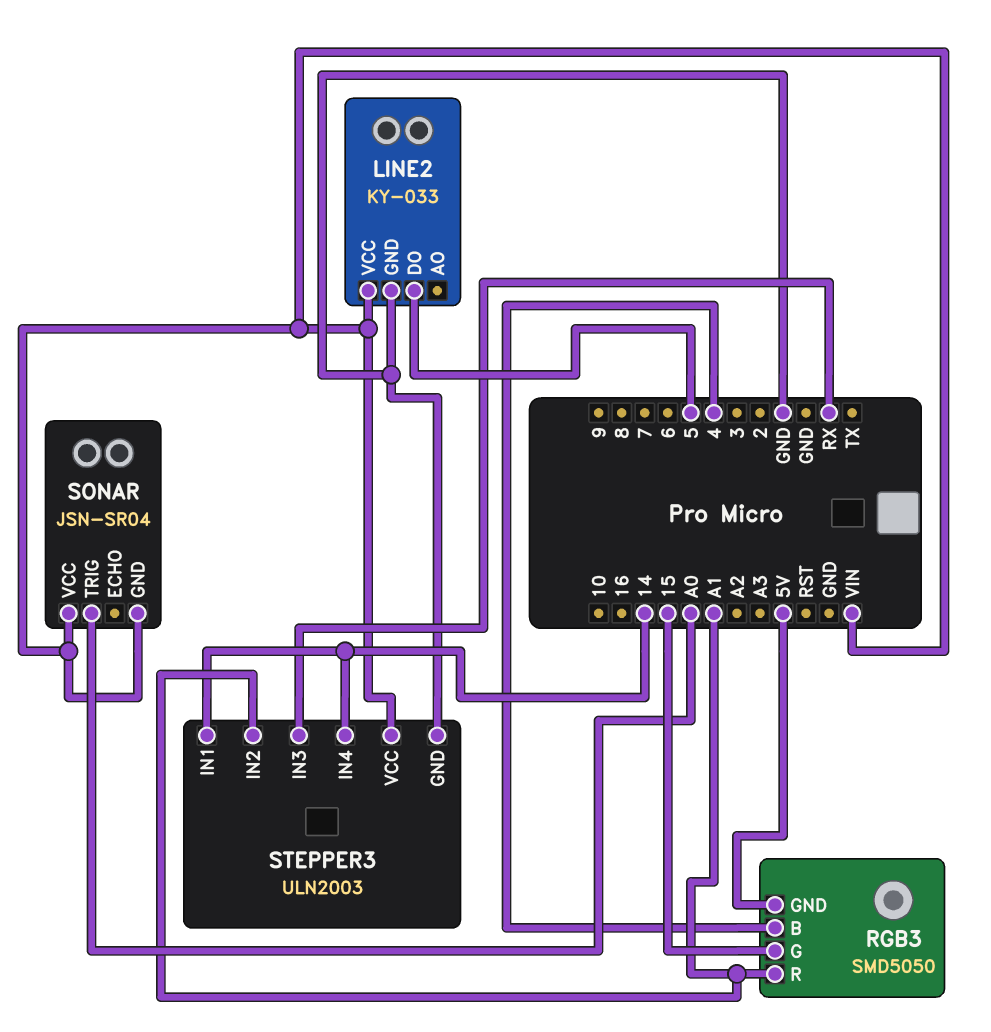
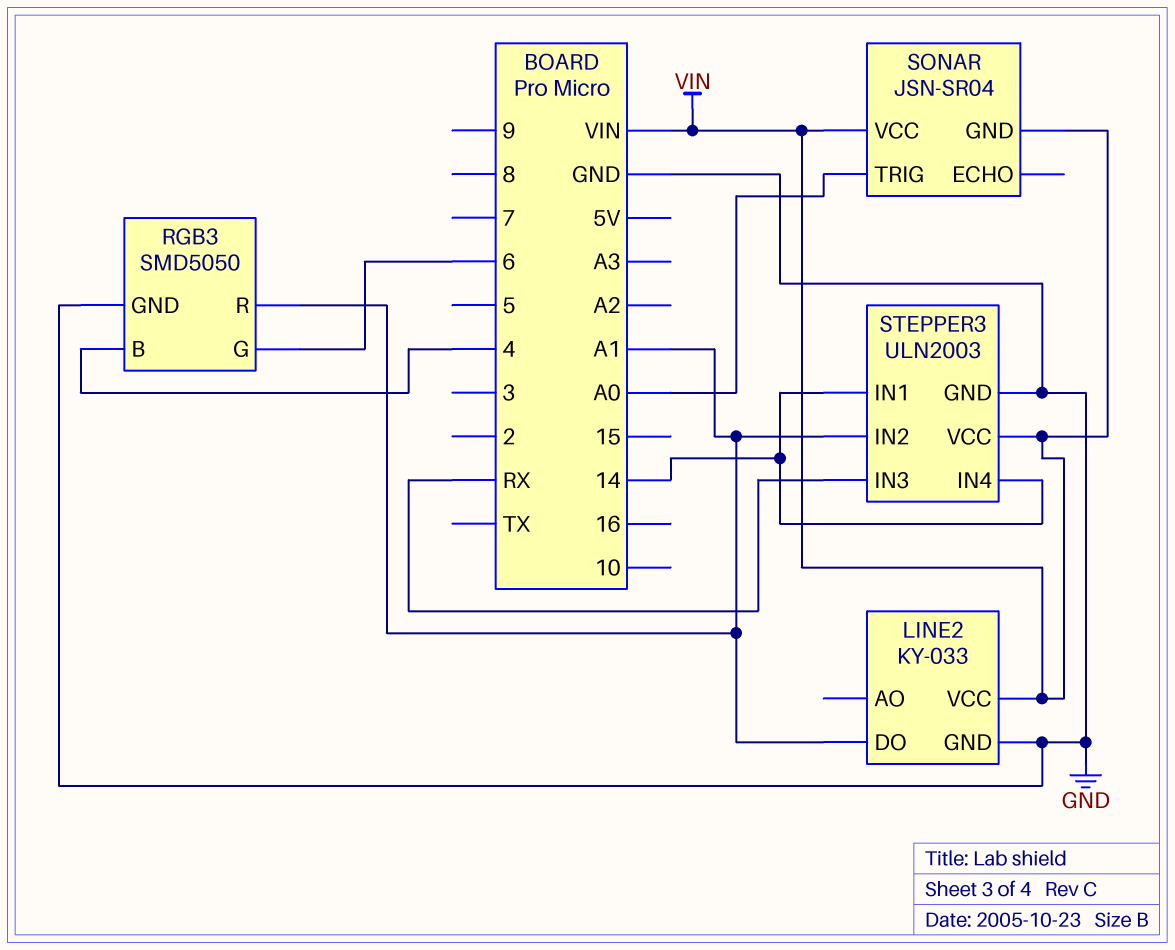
LINE2 pin DO: 5 -> A1
RGB3 pin G: 15 -> 6
RGB3 pin GND: 5V -> GND

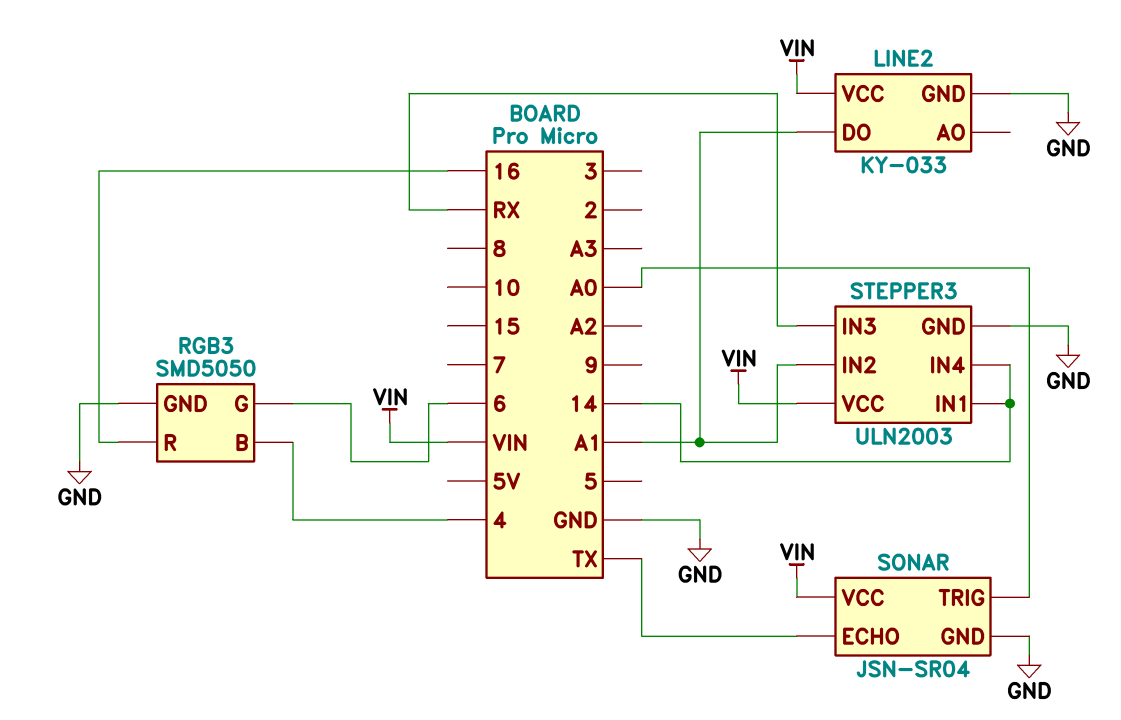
RGB3 pin R: A1 -> 16
SONAR pin ECHO: none -> TX
SONAR pin GND: VIN -> GND

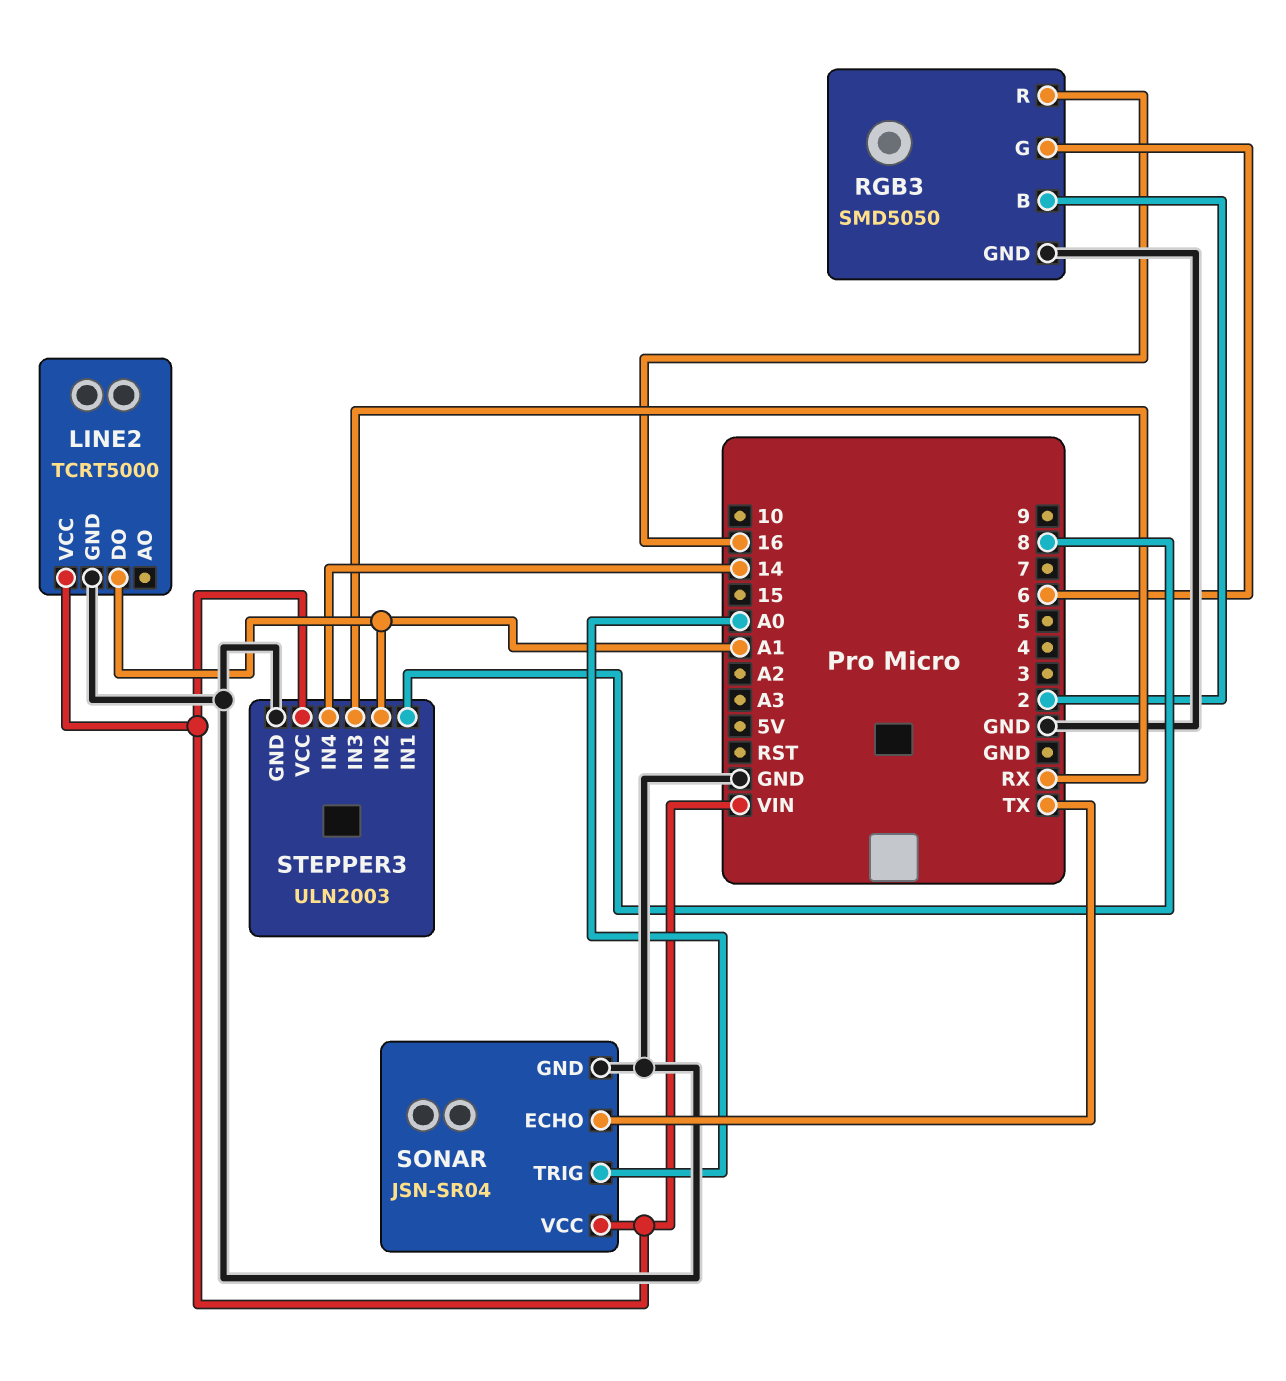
LINE2: KY-033 -> TCRT5000
RGB3 pin B: 4 -> 2
STEPPER3 pin IN1: 14 -> 8

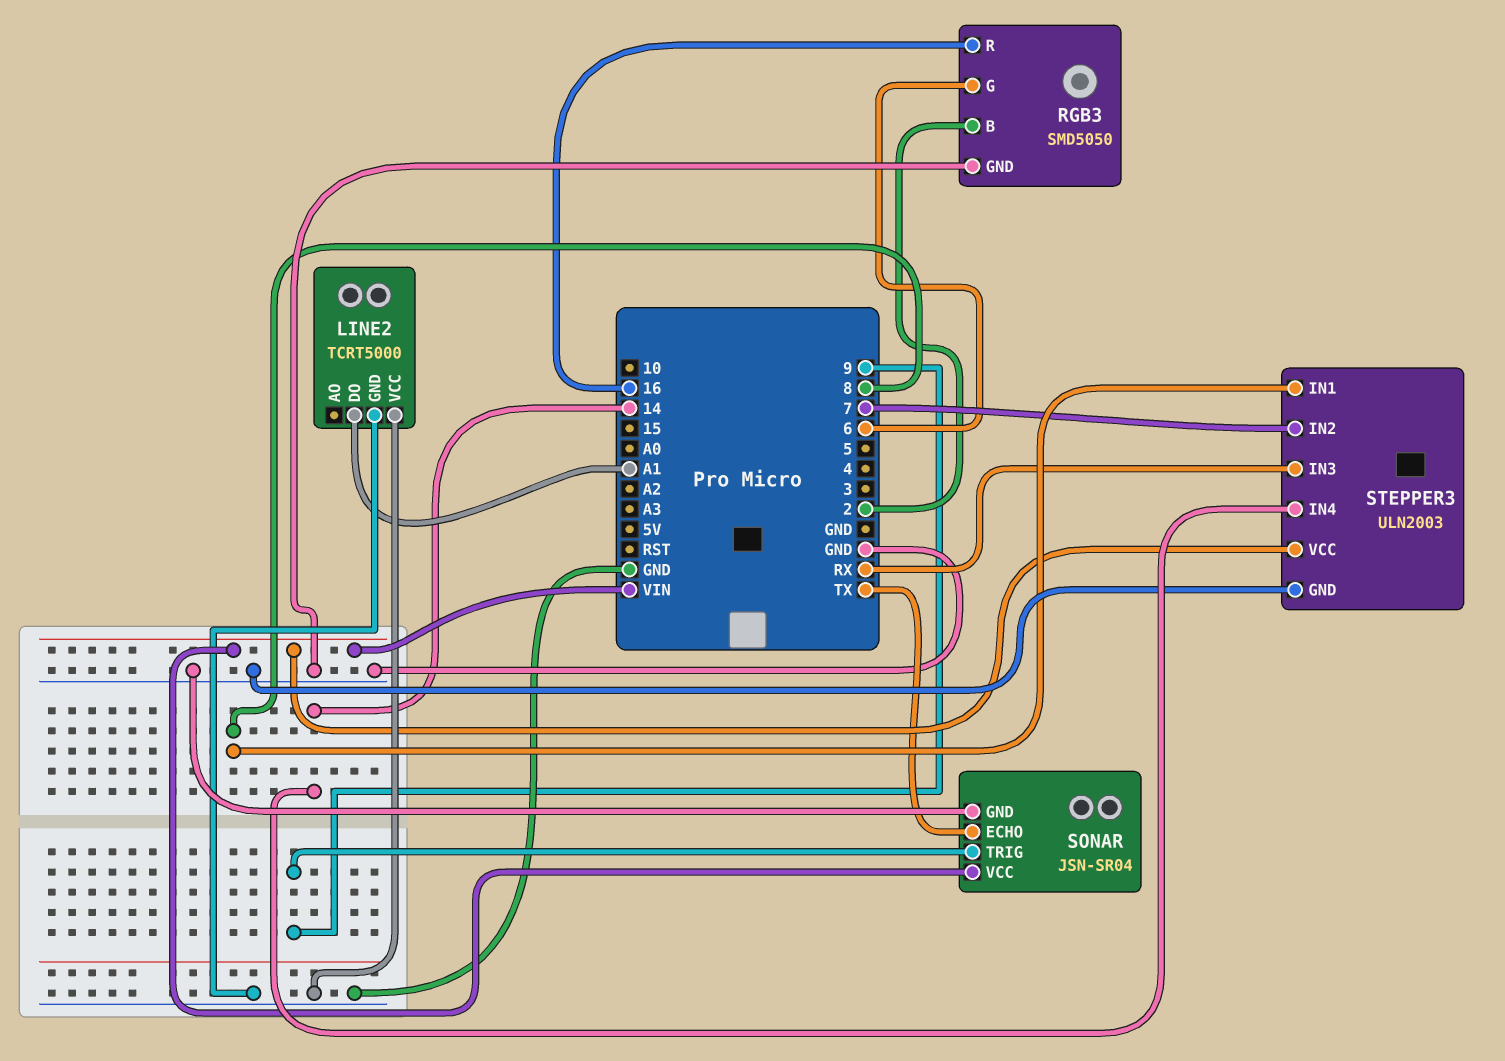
LINE2 pin VCC: VIN -> GND
SONAR pin TRIG: A0 -> 9
STEPPER3 pin IN2: A1 -> 7

